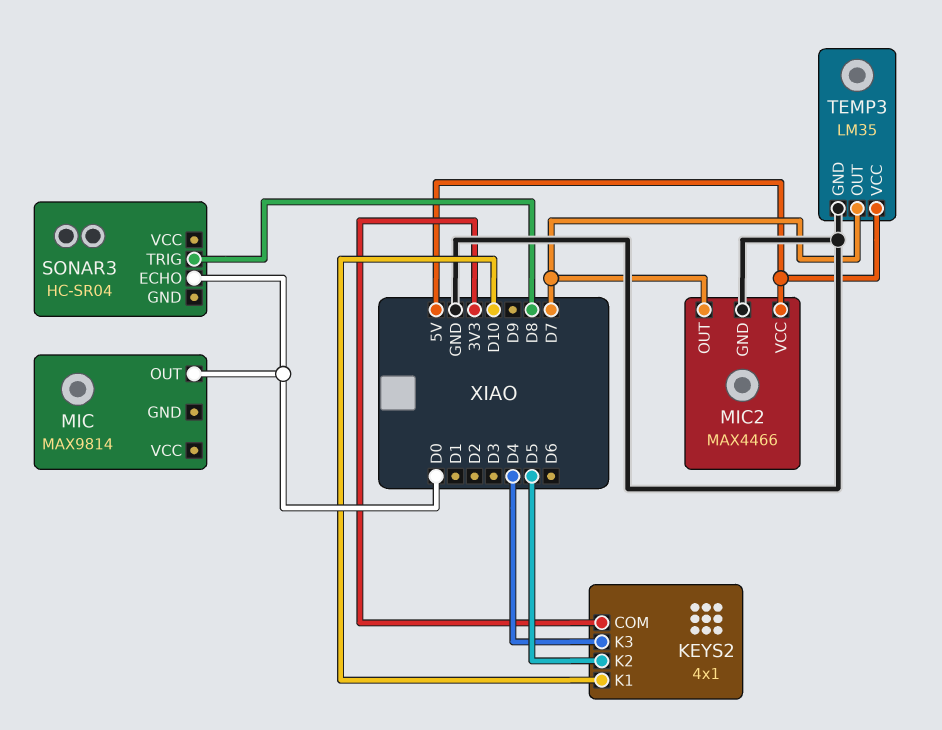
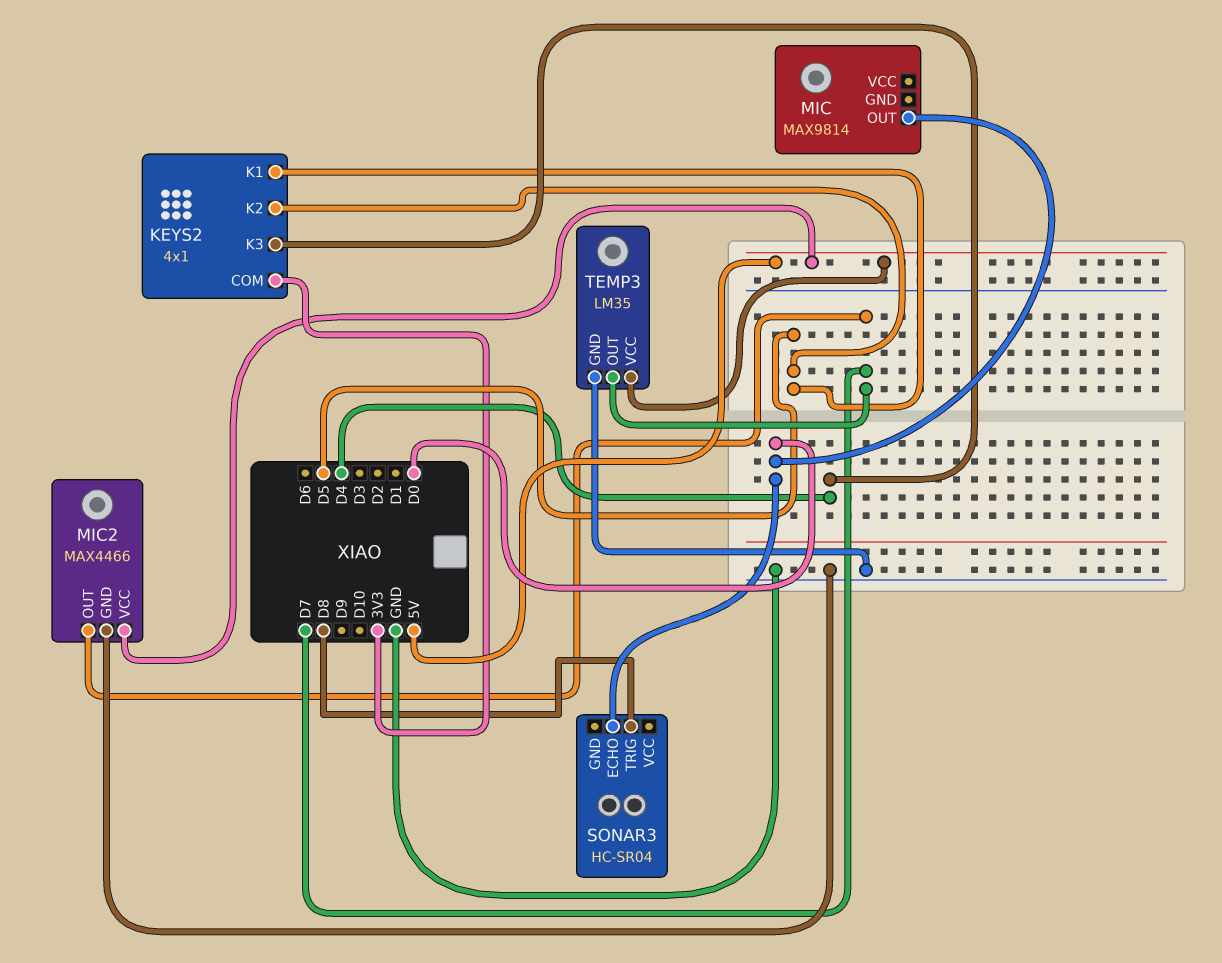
KEYS2 pin K1: D10 -> D5

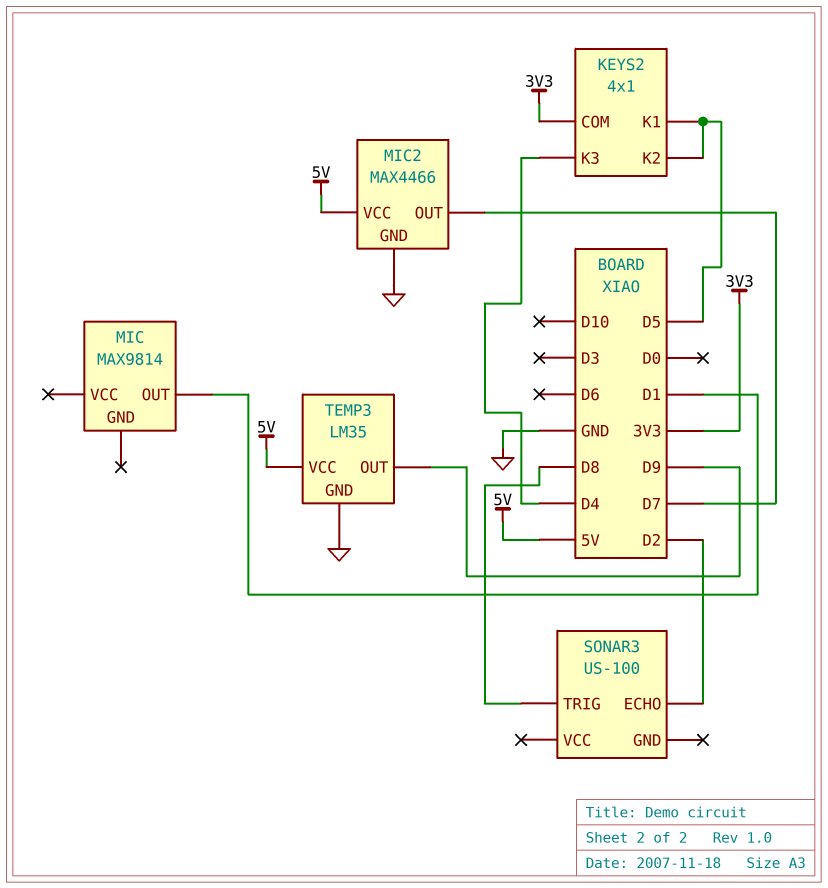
MIC pin OUT: D0 -> D1
SONAR3: HC-SR04 -> US-100
SONAR3 pin ECHO: D0 -> D2
TEMP3 pin OUT: D7 -> D9

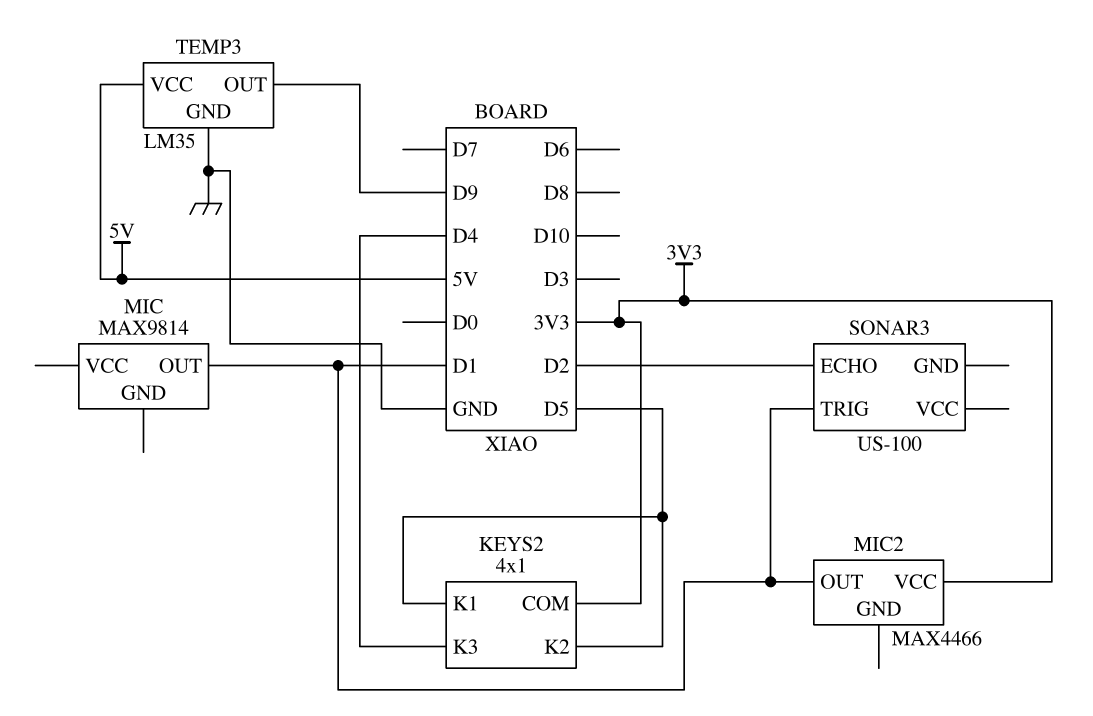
MIC2 pin GND: GND -> none
MIC2 pin OUT: D7 -> D1
MIC2 pin VCC: 5V -> 3V3
SONAR3 pin TRIG: D8 -> D1

